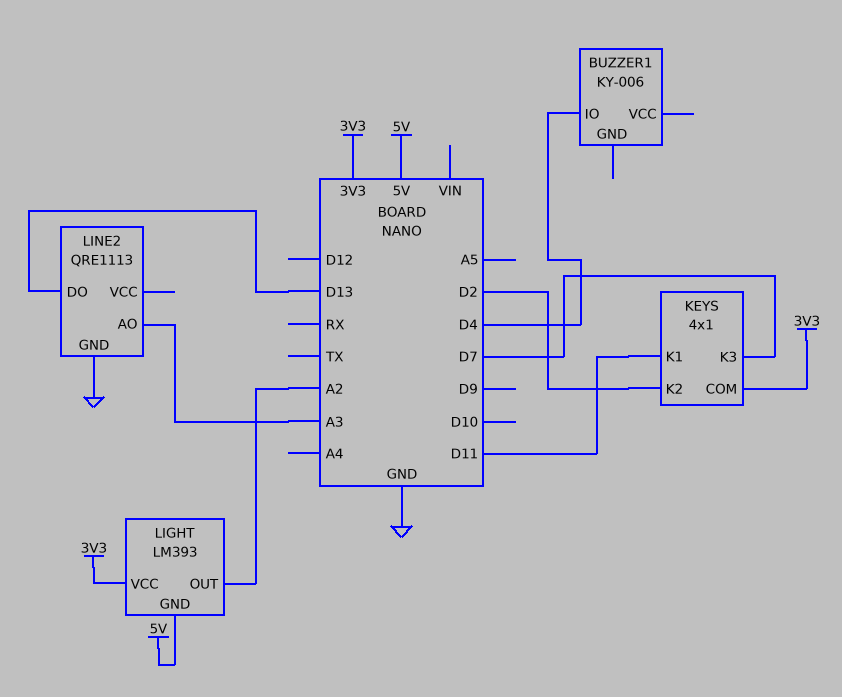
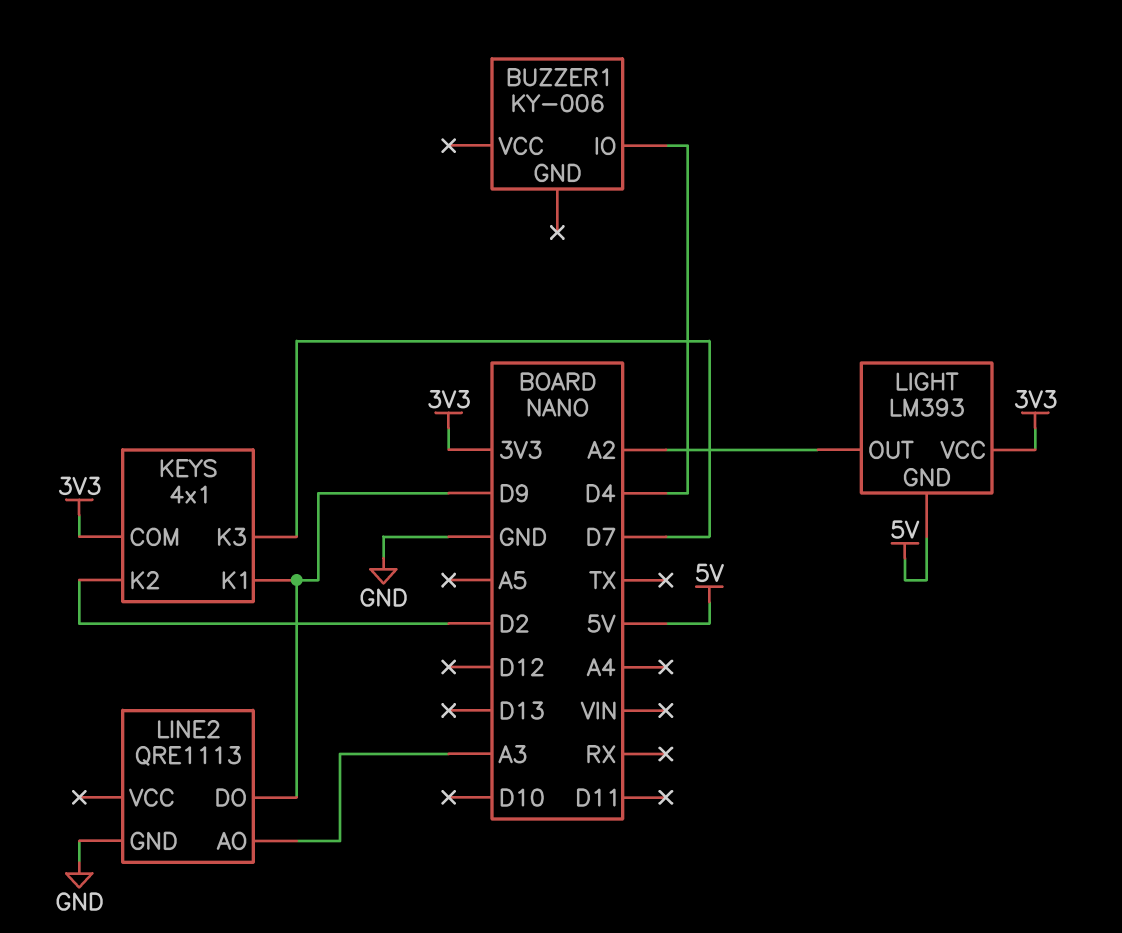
KEYS pin K1: D11 -> D9
LINE2 pin DO: D13 -> D9

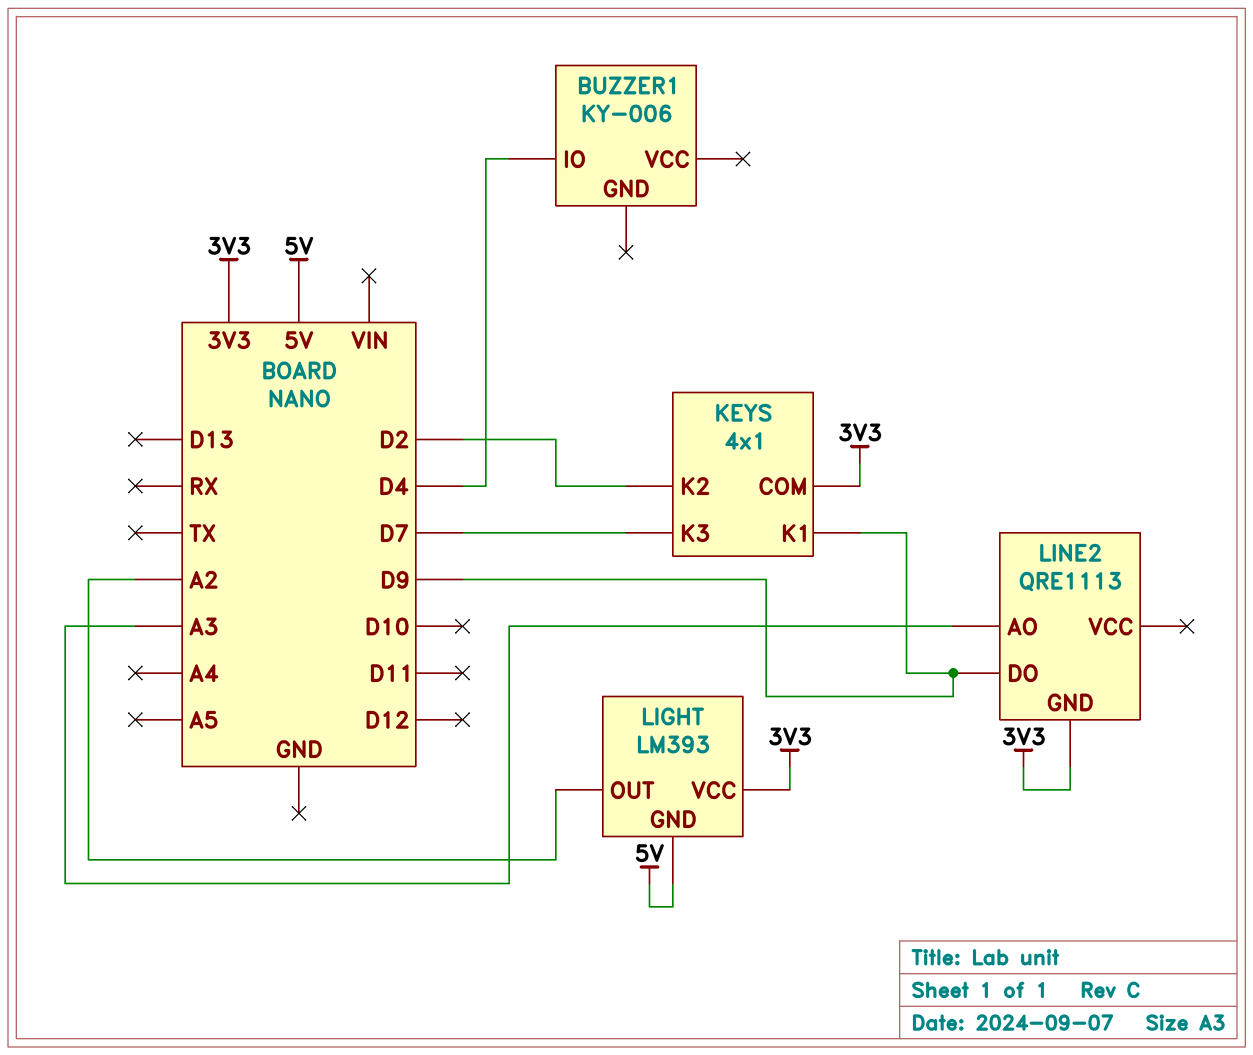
LINE2 pin GND: GND -> 3V3

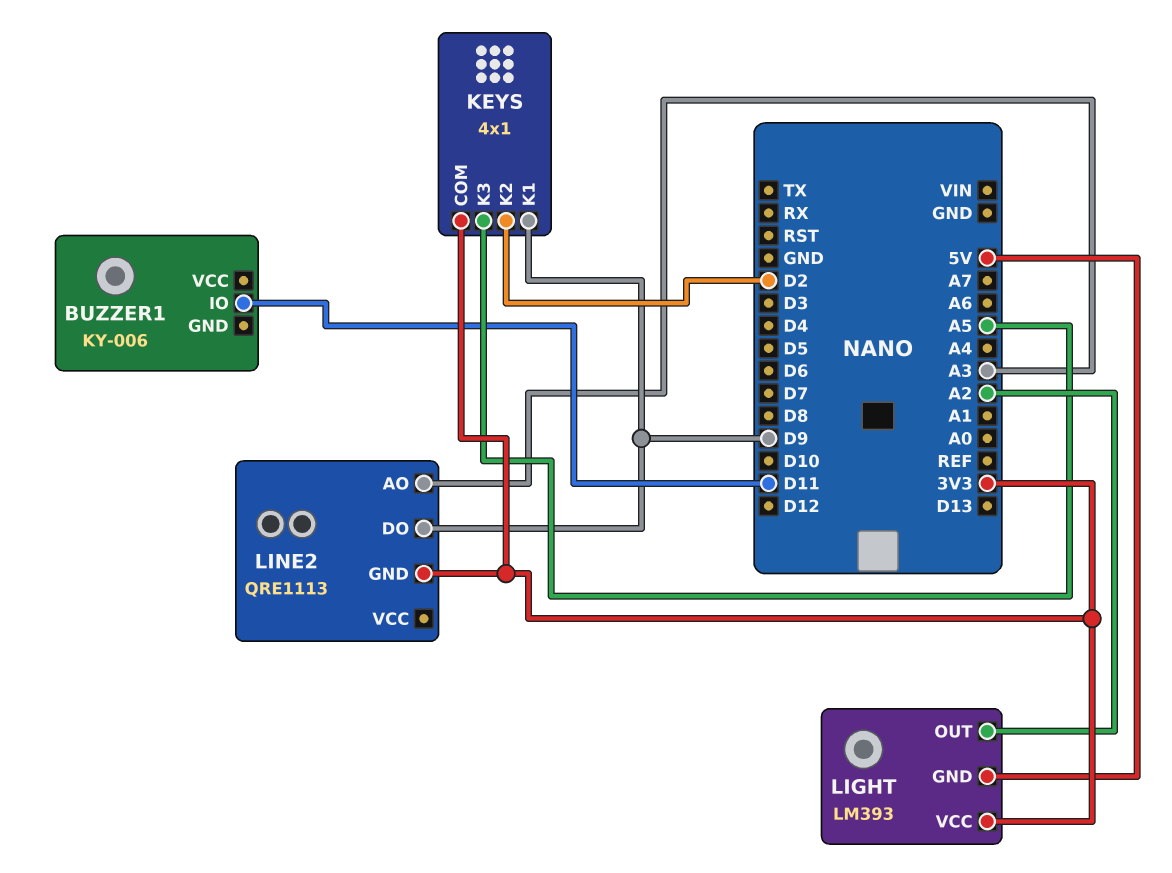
BUZZER1 pin IO: D4 -> D11
KEYS pin K3: D7 -> A5

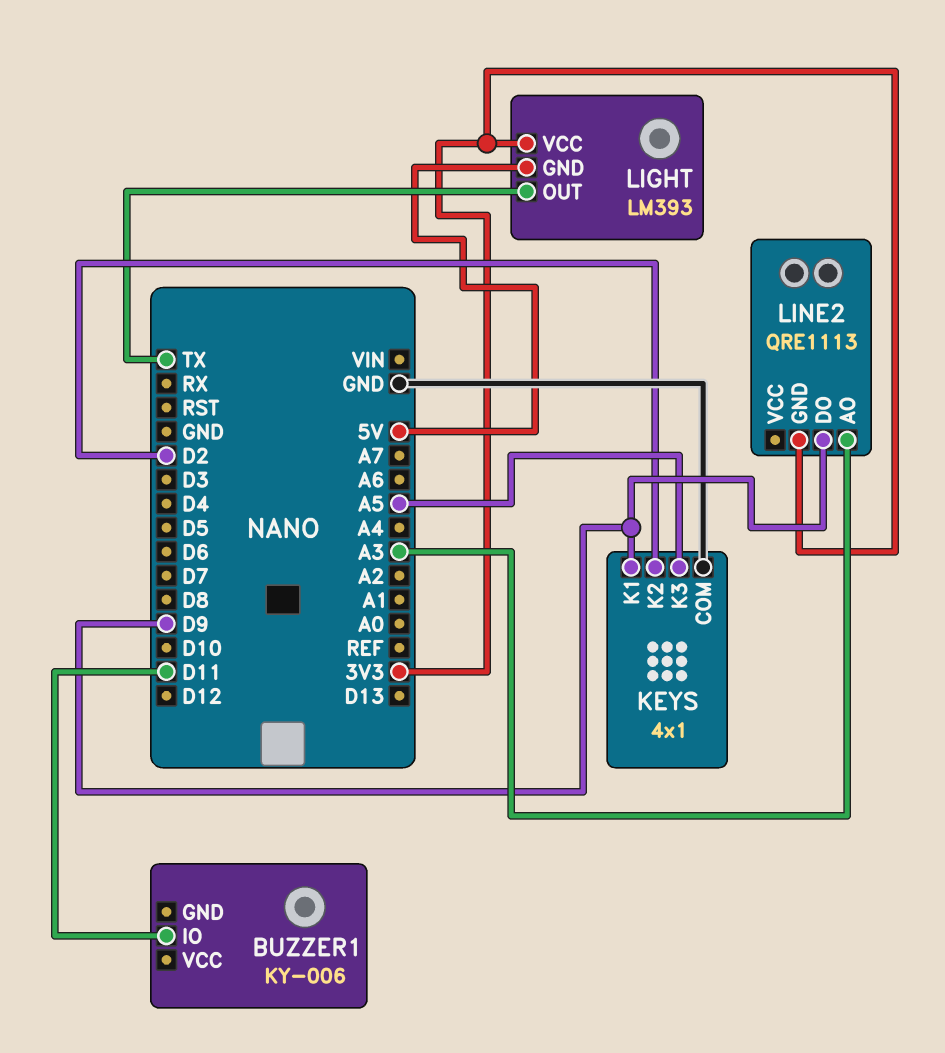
KEYS pin COM: 3V3 -> GND
LIGHT pin OUT: A2 -> TX

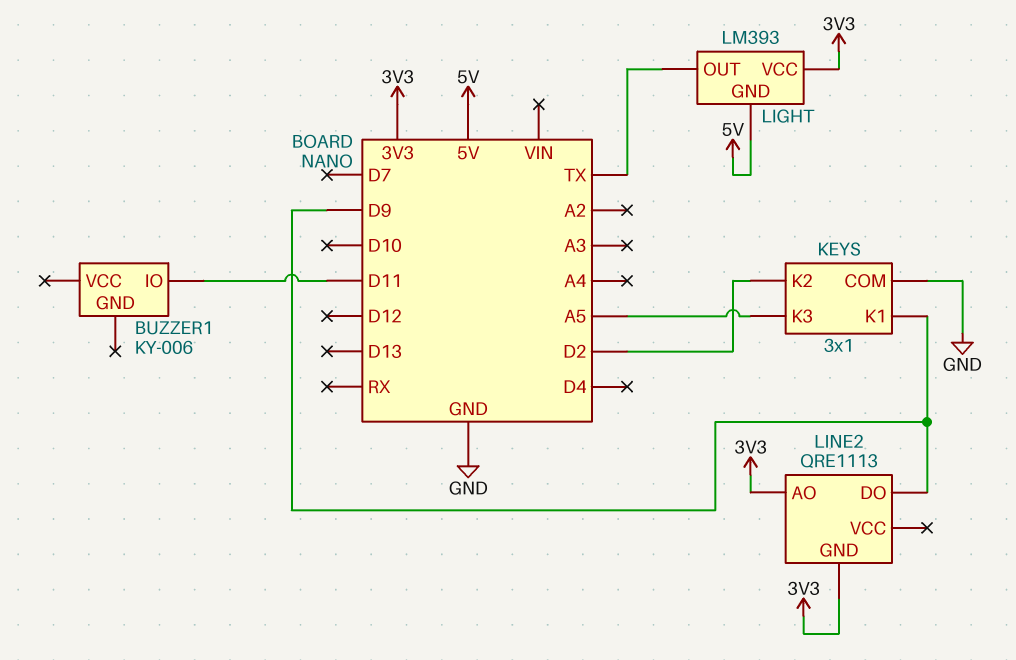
KEYS: 4x1 -> 3x1
LINE2 pin AO: A3 -> 3V3

